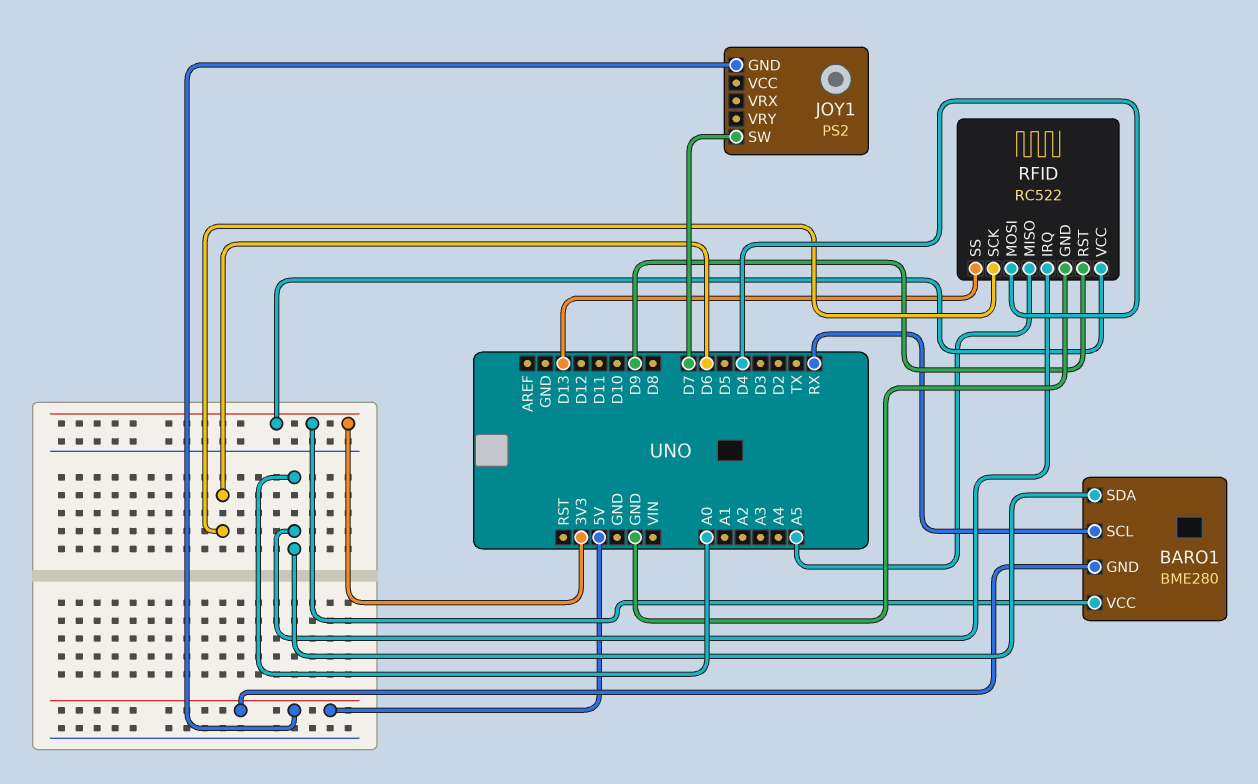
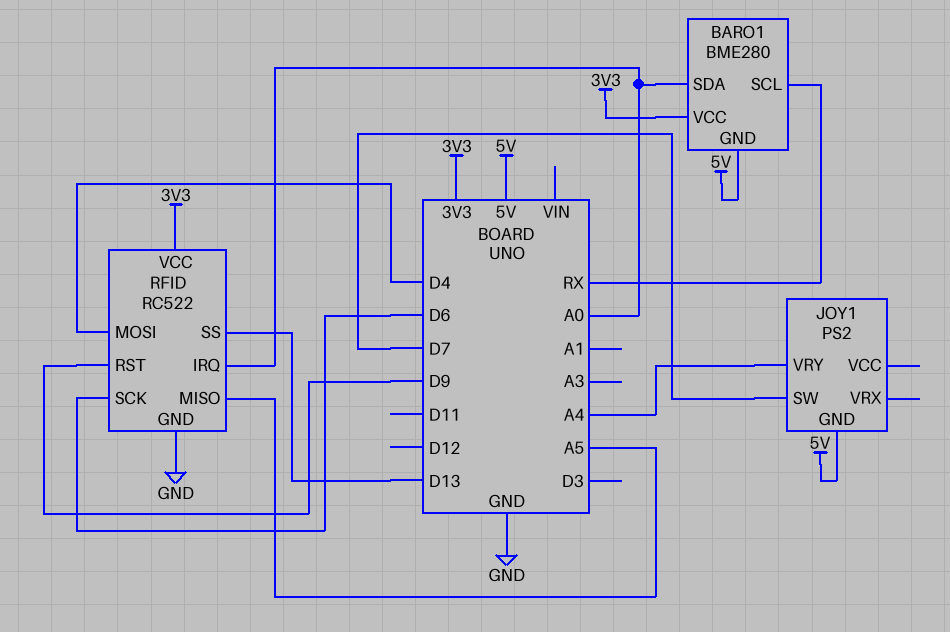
JOY1 pin VRY: none -> A4

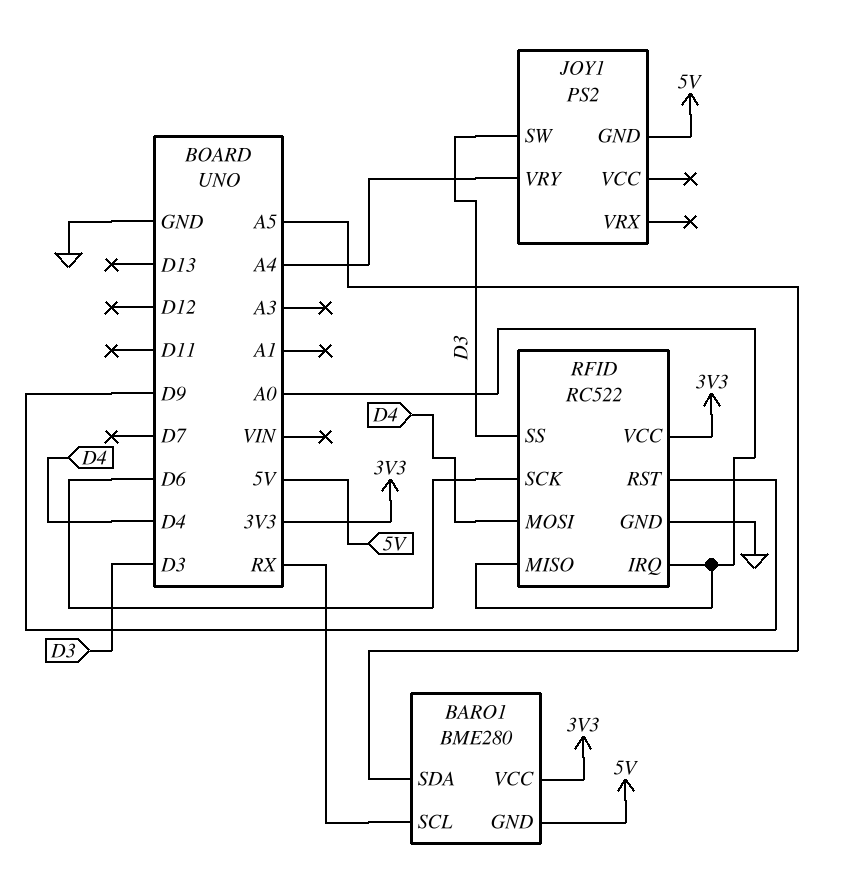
BARO1 pin SDA: A0 -> A5
JOY1 pin SW: D7 -> D3
RFID pin MISO: A5 -> A0
RFID pin SS: D13 -> D3

